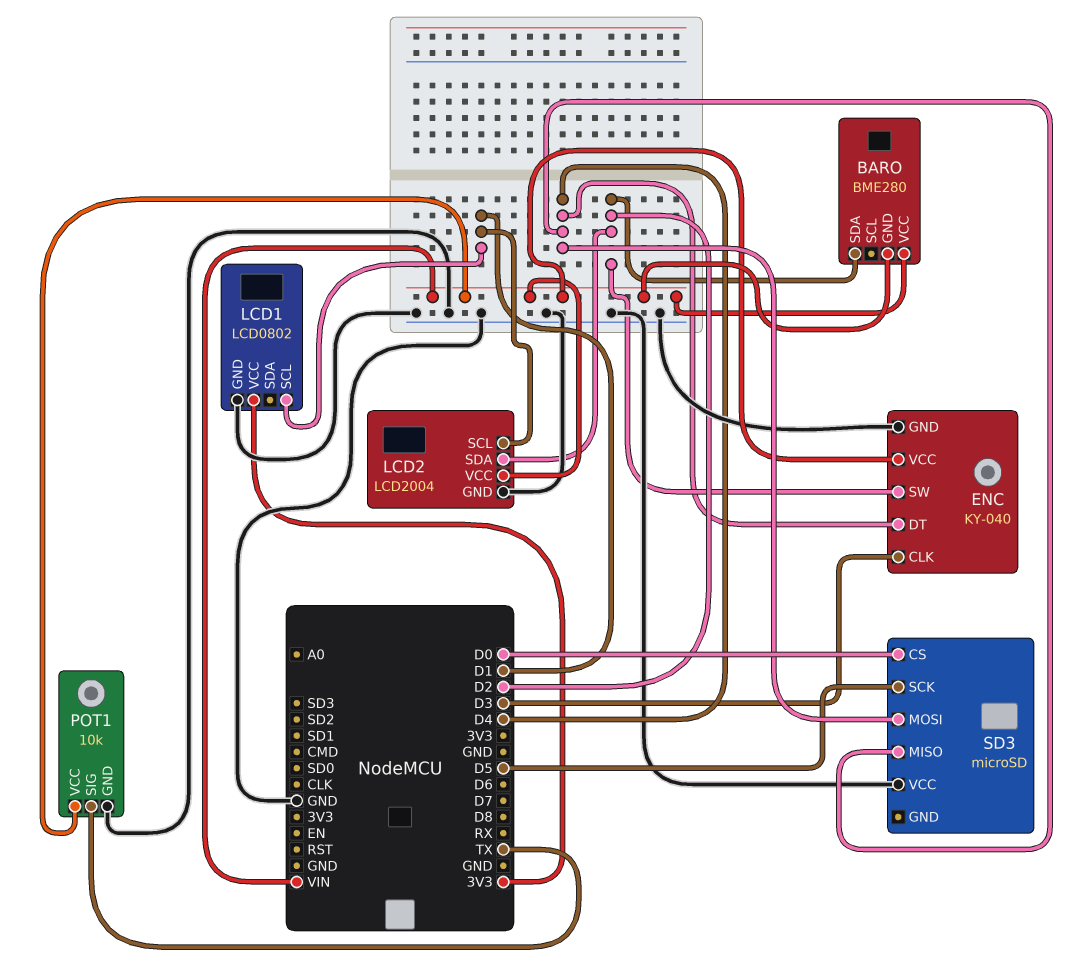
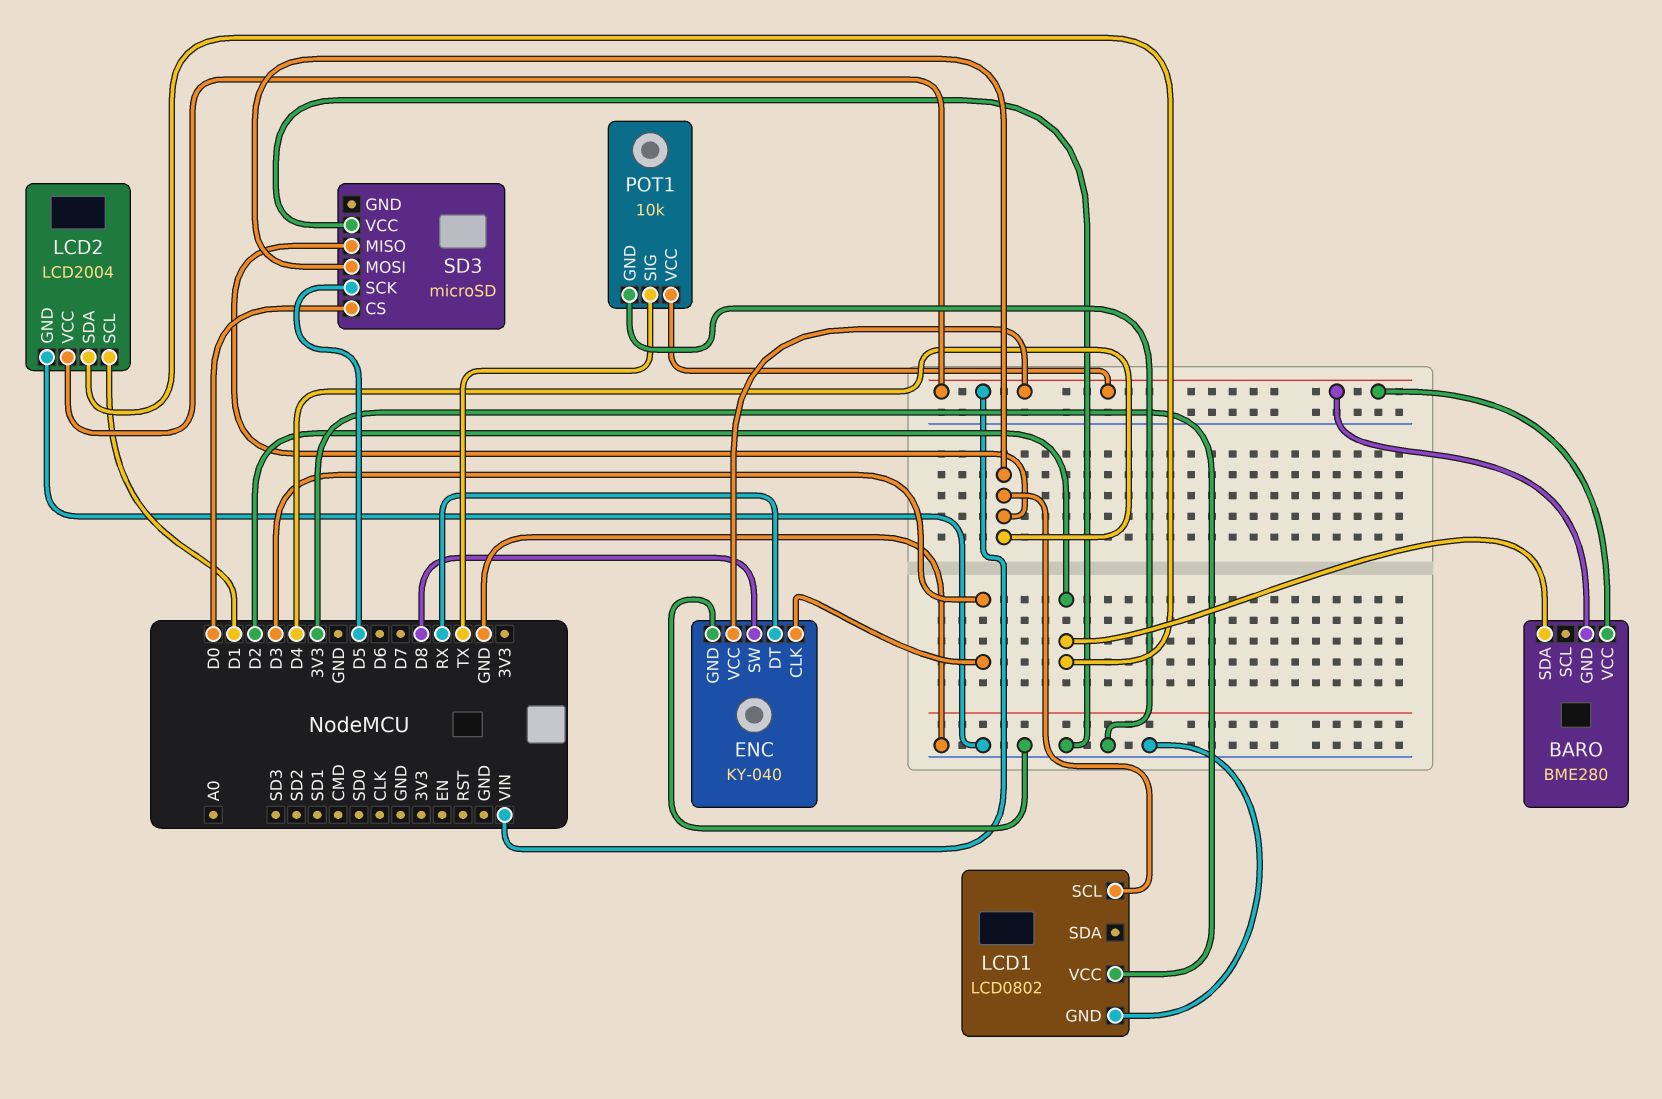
ENC pin DT: D4 -> RX
ENC pin SW: D2 -> D8
LCD1 pin SCL: D1 -> D4

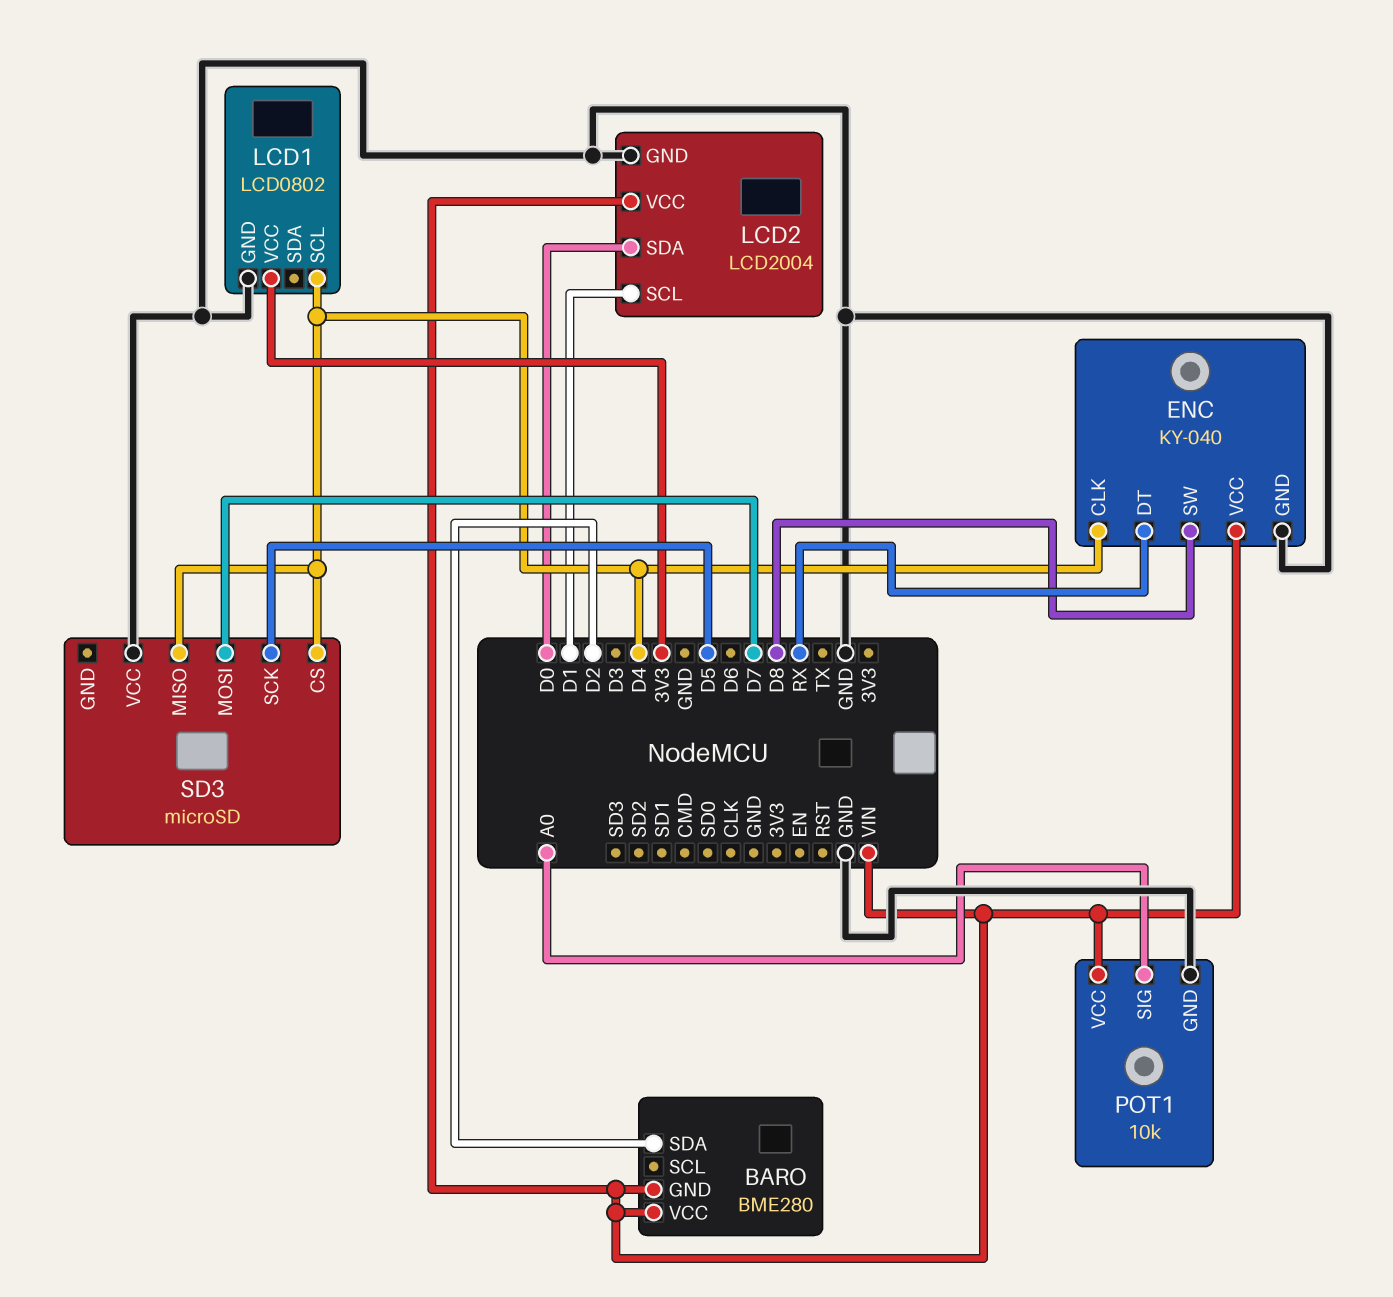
ENC pin CLK: D3 -> D4
LCD2 pin SDA: D2 -> D0
POT1 pin SIG: TX -> A0
SD3 pin CS: D0 -> D4
SD3 pin MOSI: D4 -> D7

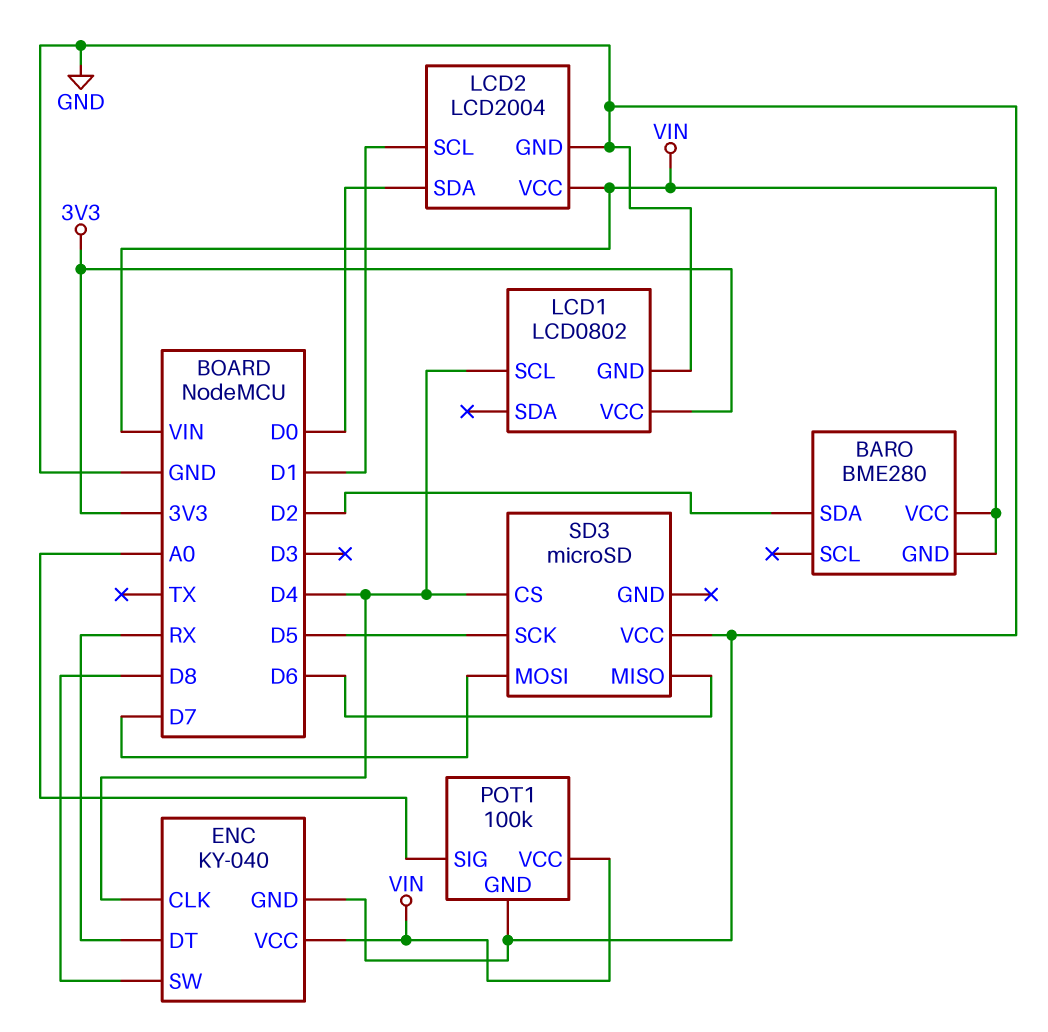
POT1: 10k -> 100k
SD3 pin MISO: D4 -> D6

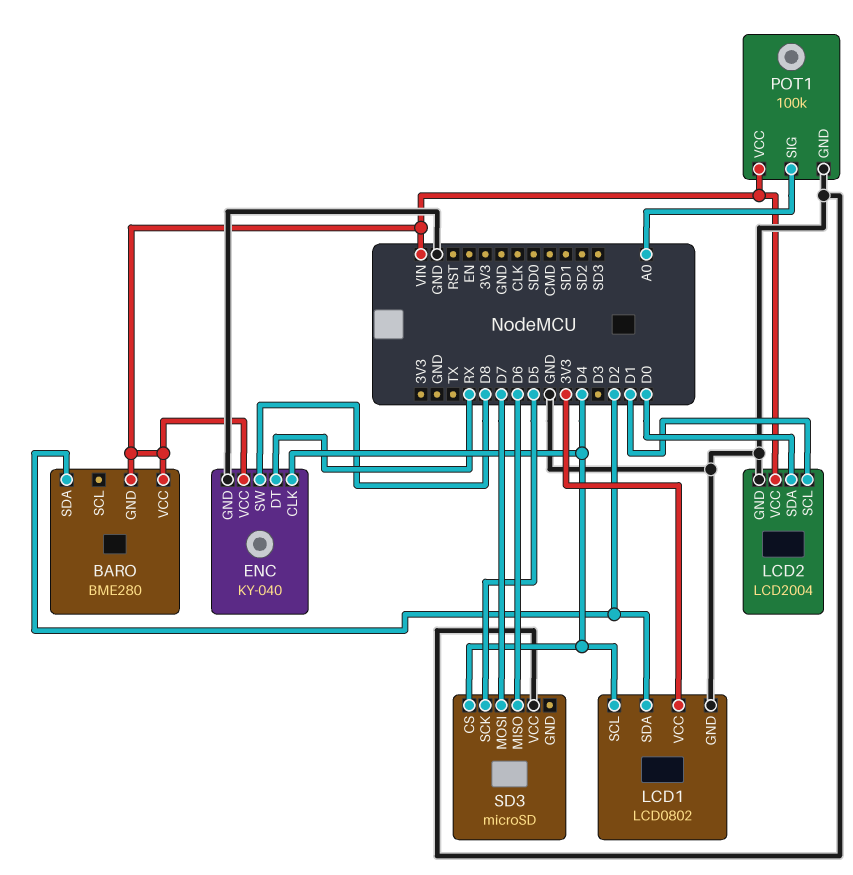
LCD1 pin SDA: none -> D2

